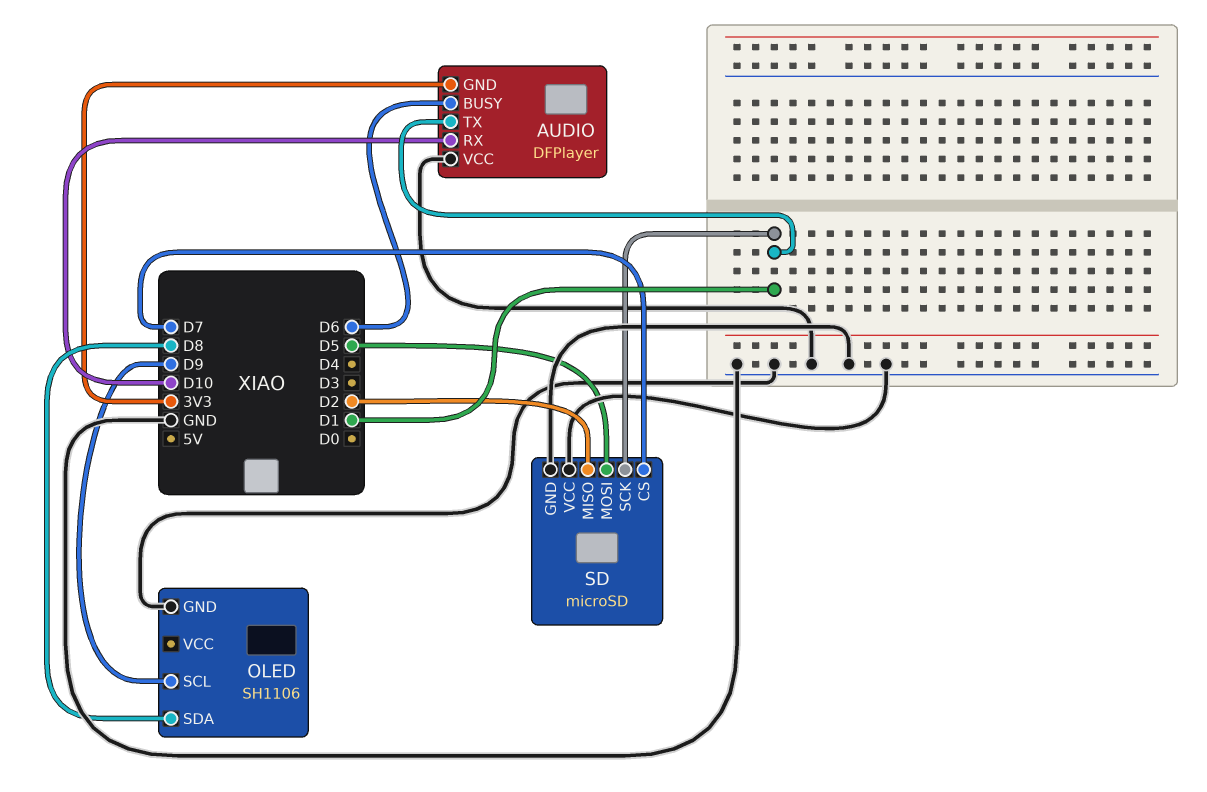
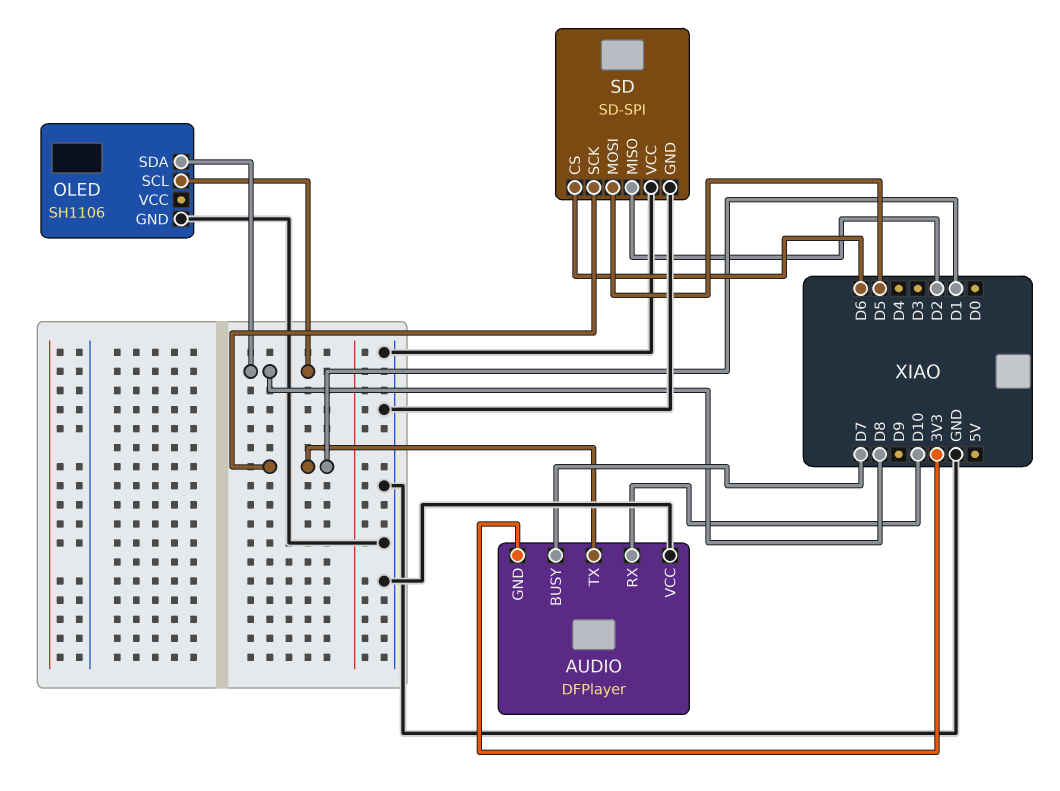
AUDIO pin BUSY: D6 -> D7
OLED pin SCL: D9 -> D8
SD: microSD -> SD-SPI
SD pin CS: D7 -> D6

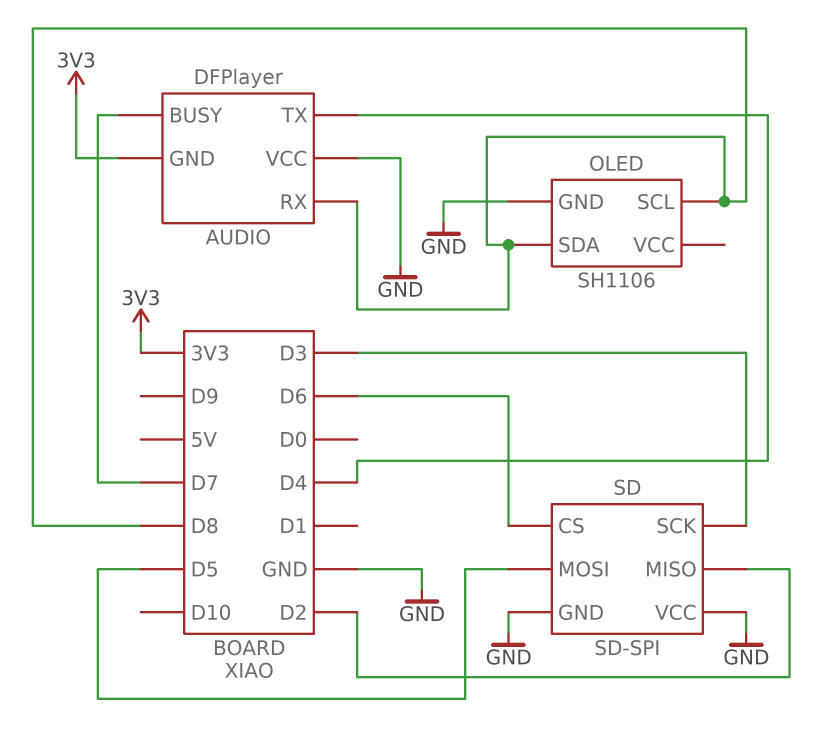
AUDIO pin RX: D10 -> D8
AUDIO pin TX: D1 -> D4
SD pin SCK: D1 -> D3

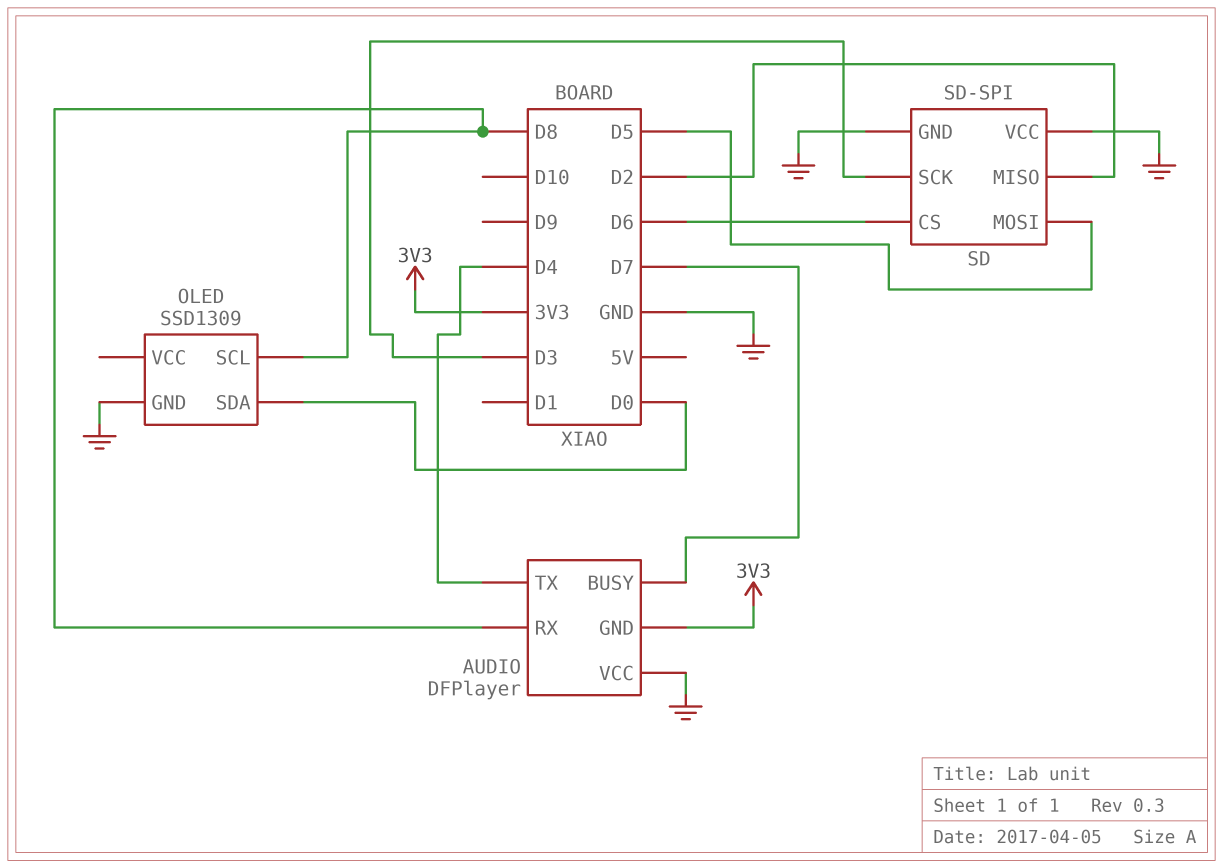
OLED: SH1106 -> SSD1309
OLED pin SDA: D8 -> D0

